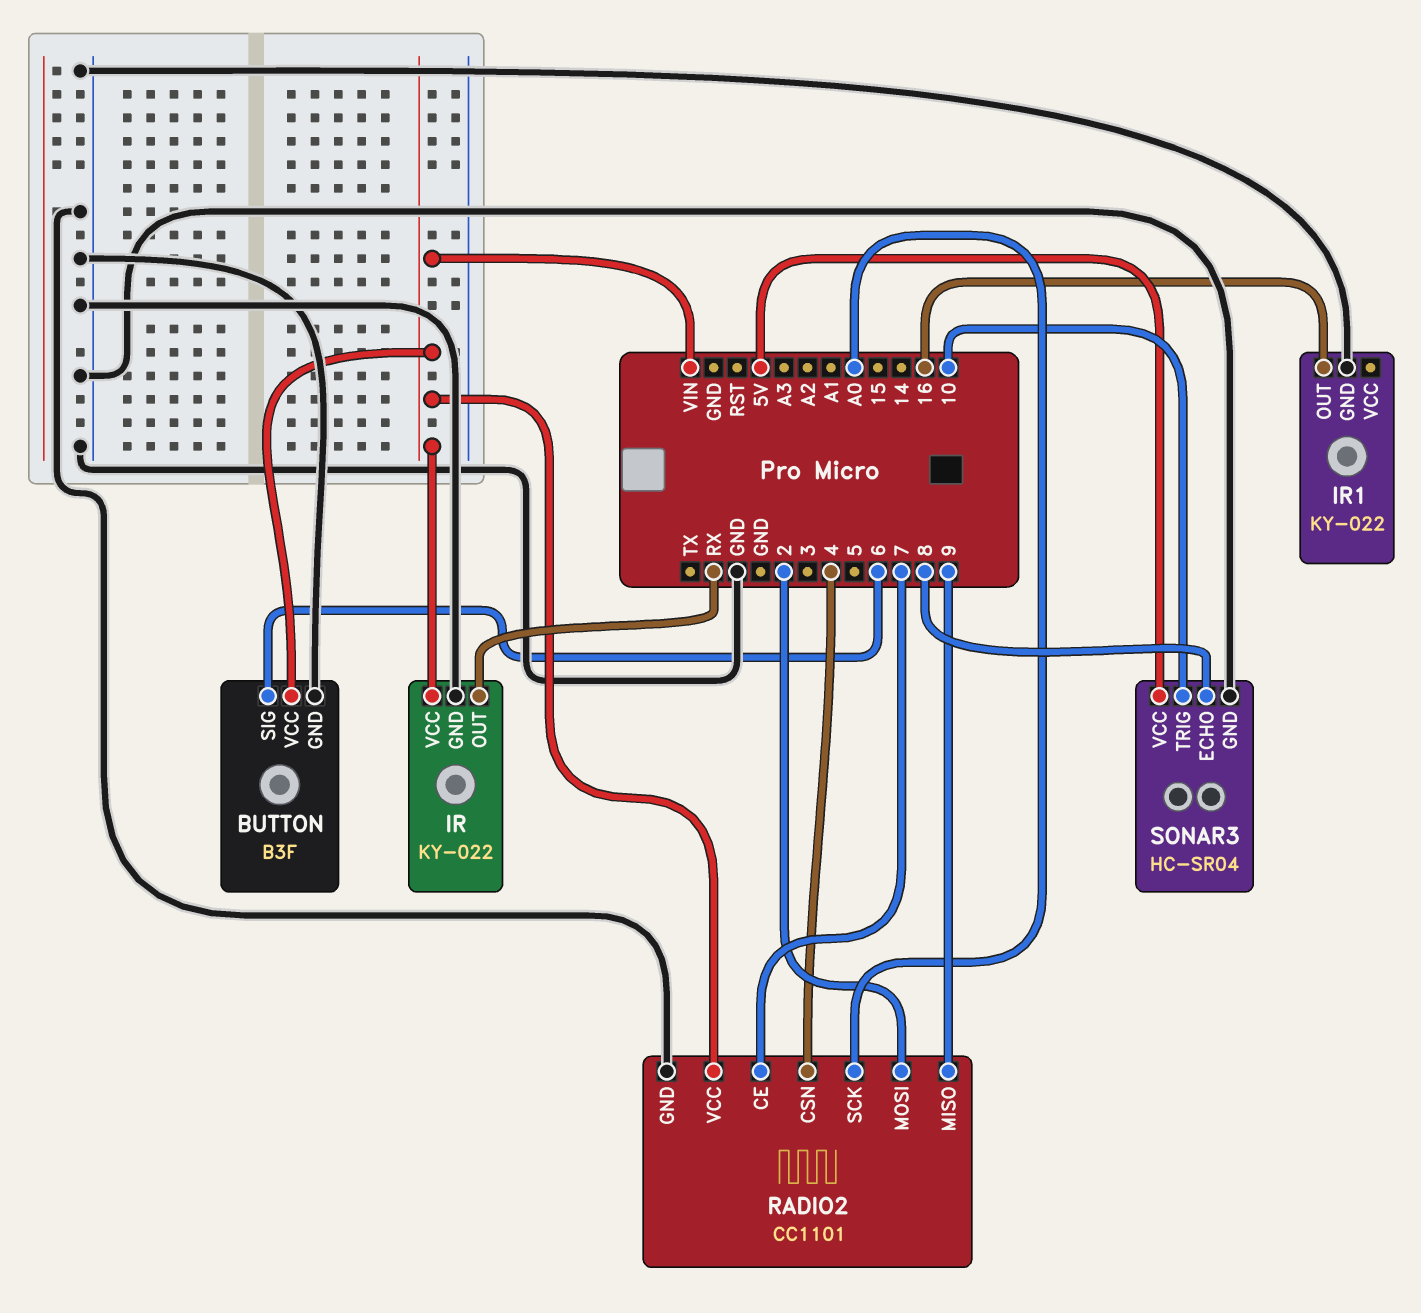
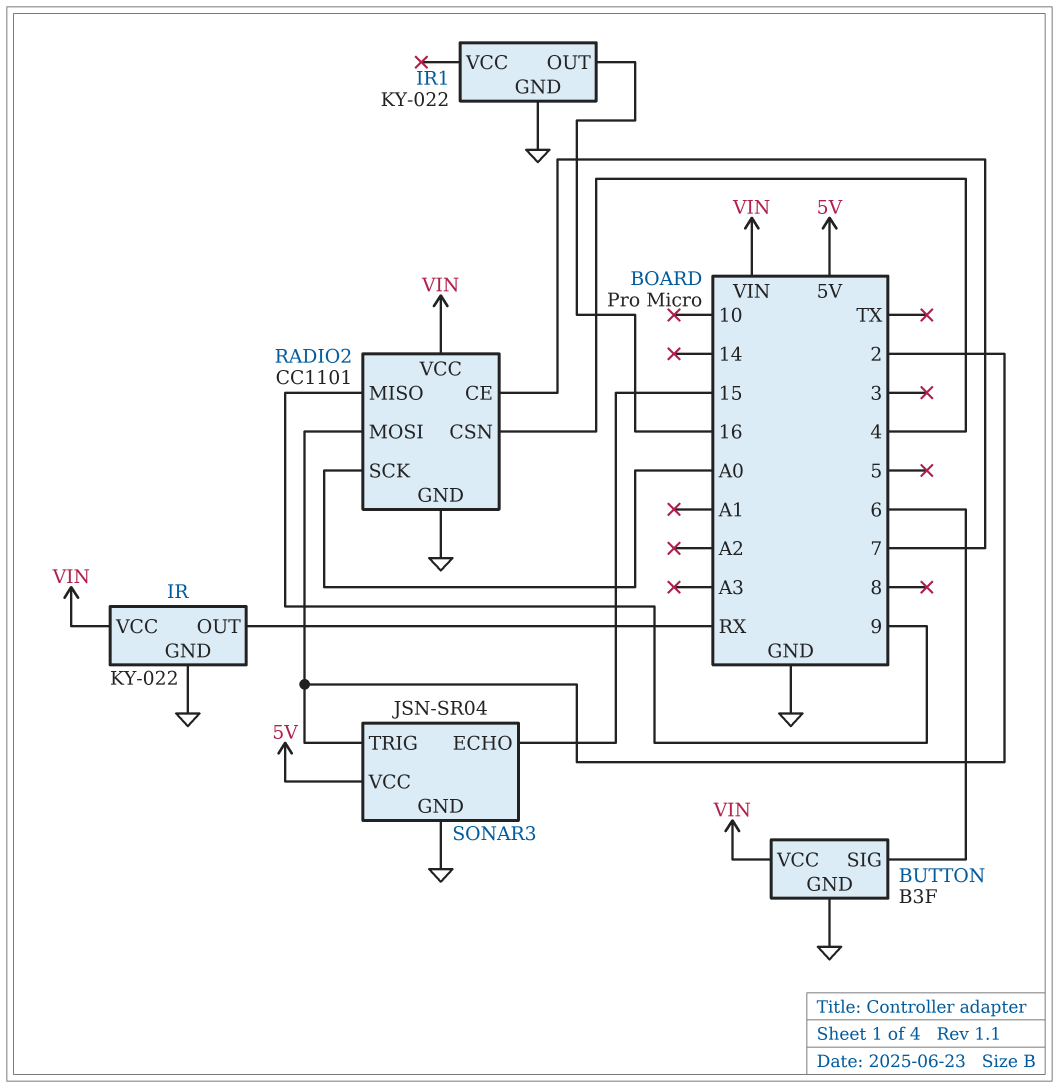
SONAR3: HC-SR04 -> JSN-SR04
SONAR3 pin ECHO: 8 -> 15
SONAR3 pin TRIG: 10 -> 2

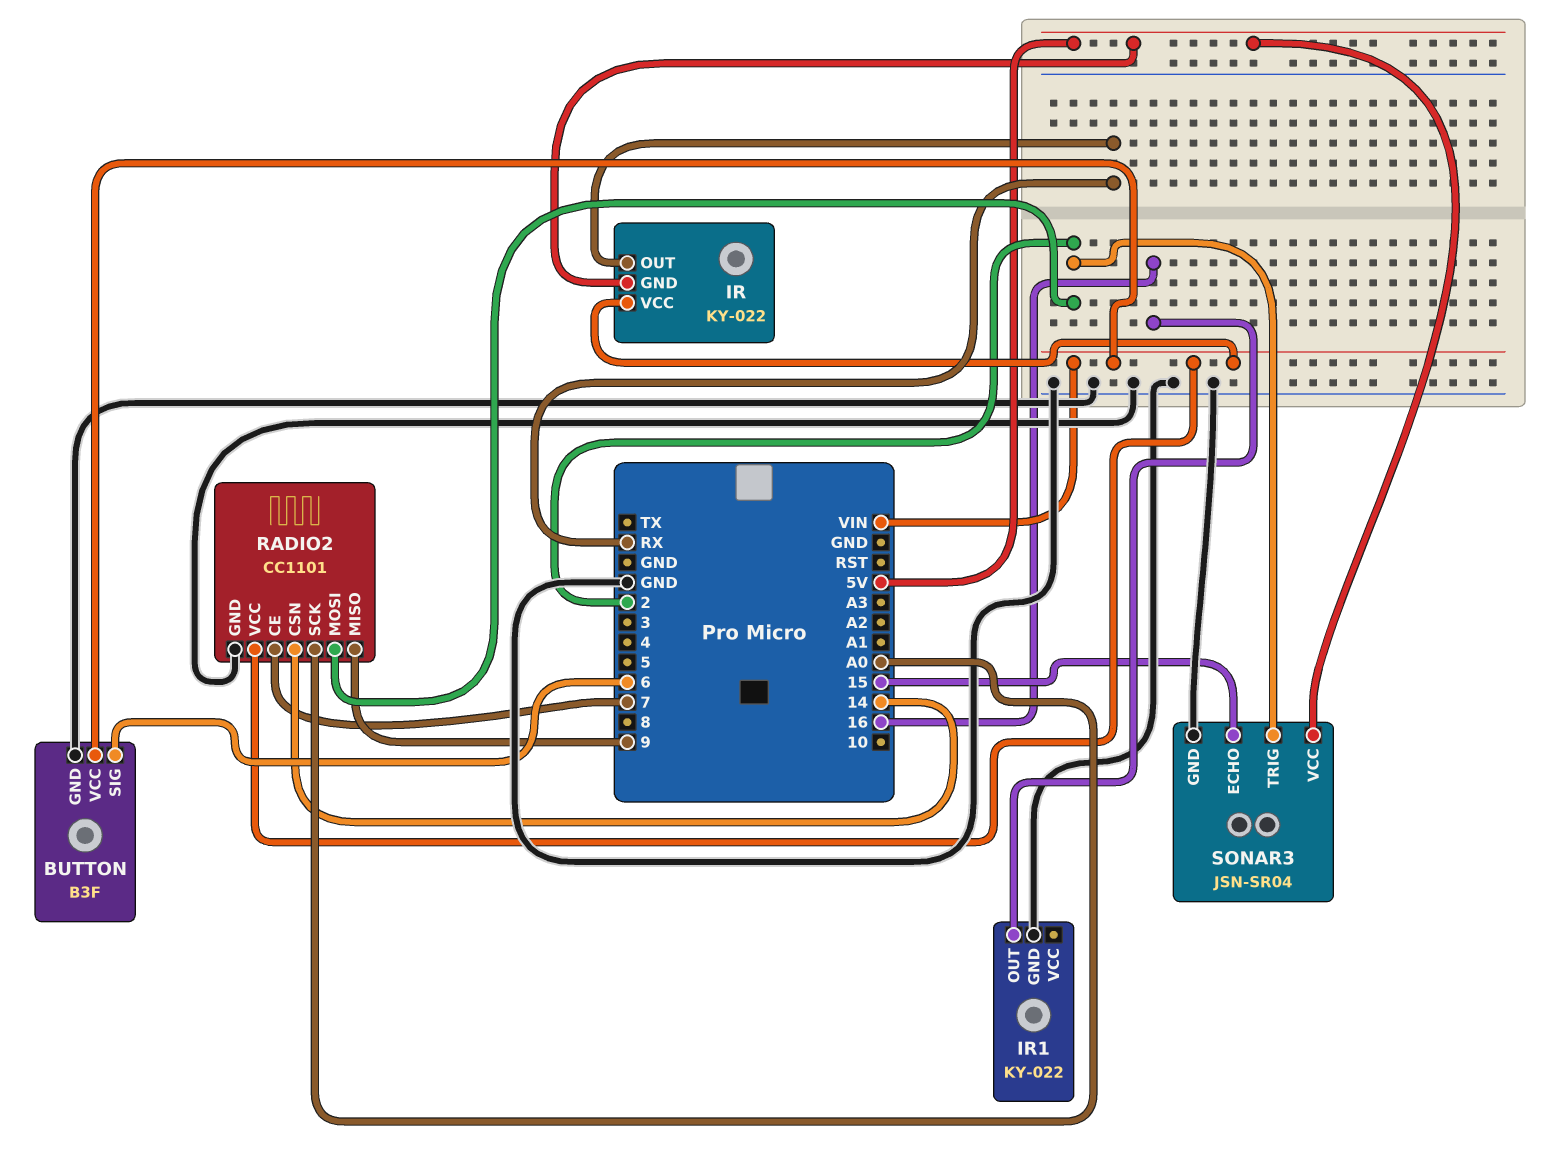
IR pin GND: GND -> 5V
RADIO2 pin CSN: 4 -> 14

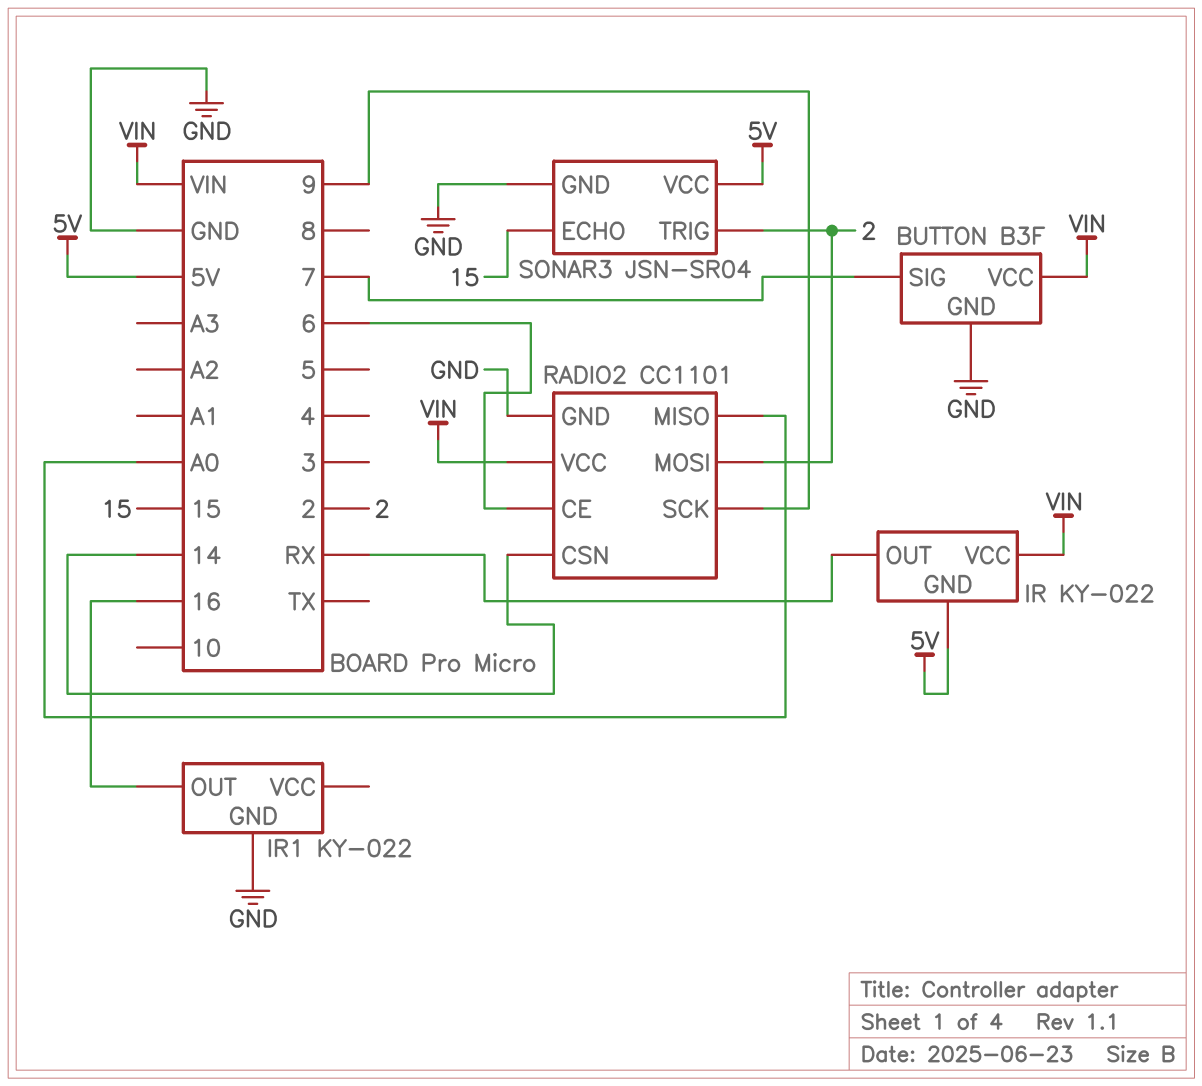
BUTTON pin SIG: 6 -> 7
RADIO2 pin CE: 7 -> 6
RADIO2 pin MISO: 9 -> A0
RADIO2 pin SCK: A0 -> 9

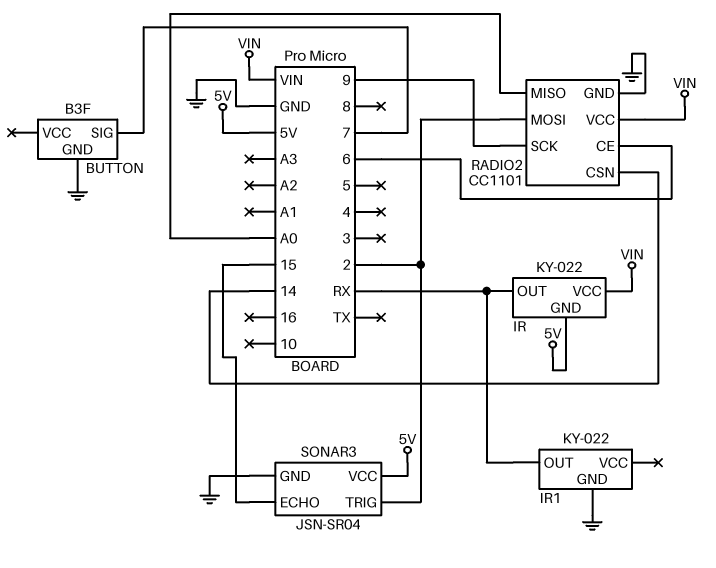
BUTTON pin VCC: VIN -> none
IR1 pin OUT: 16 -> RX

